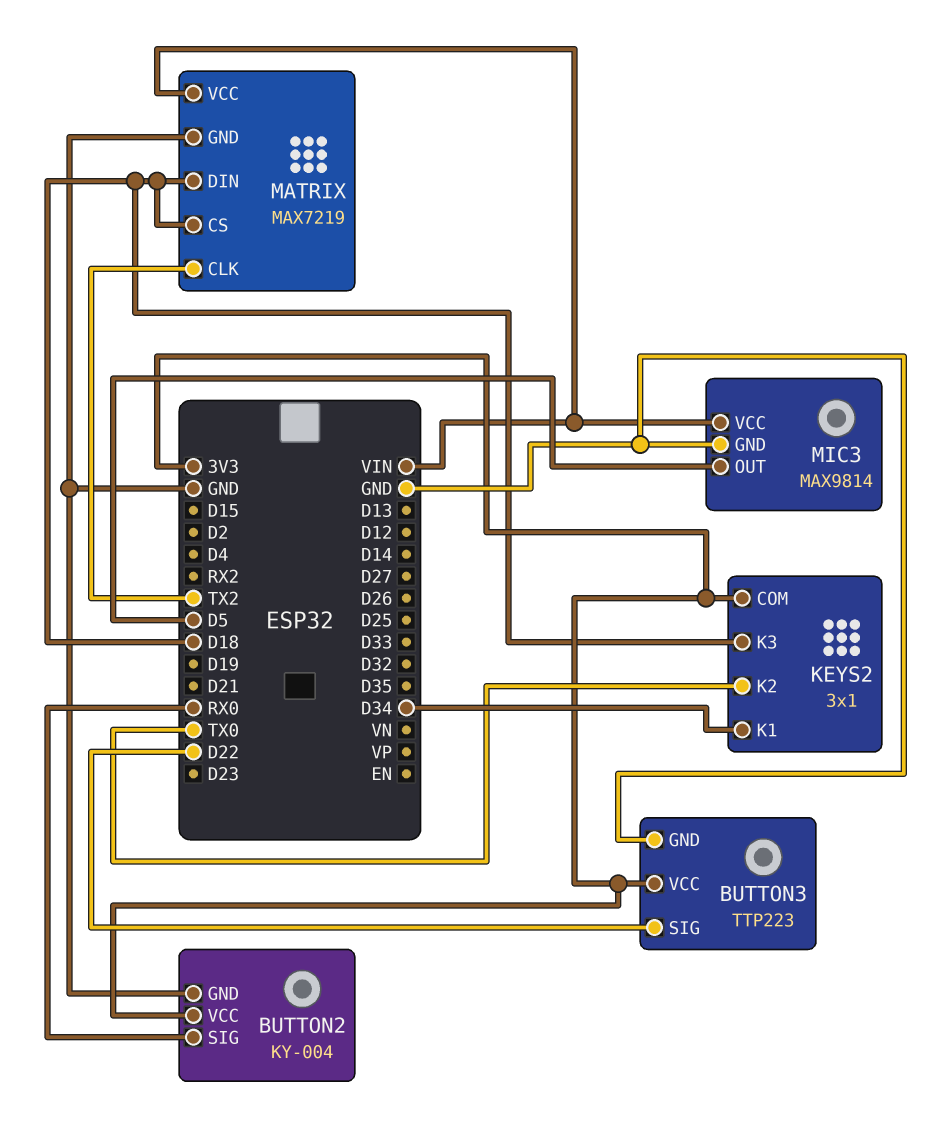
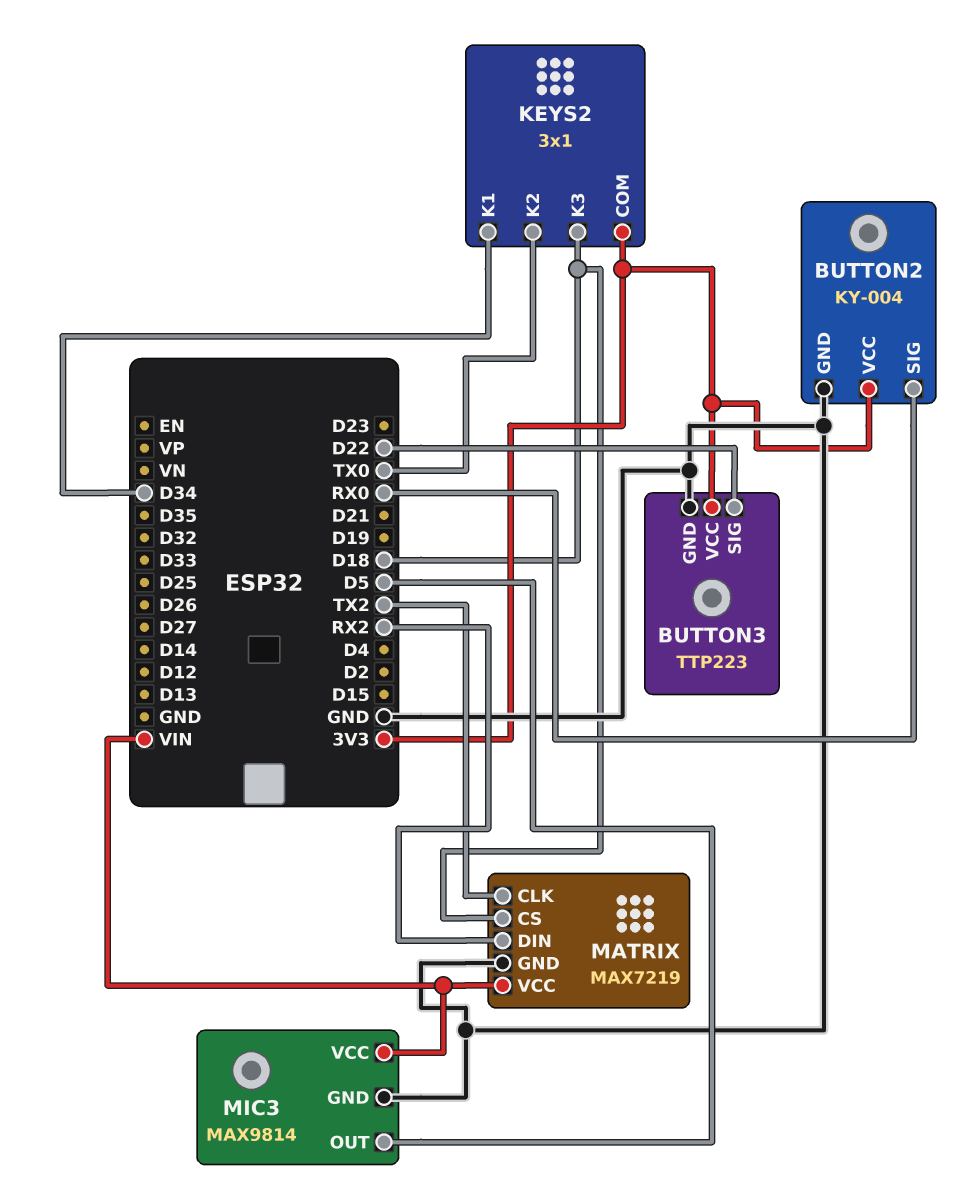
MATRIX pin DIN: D18 -> RX2

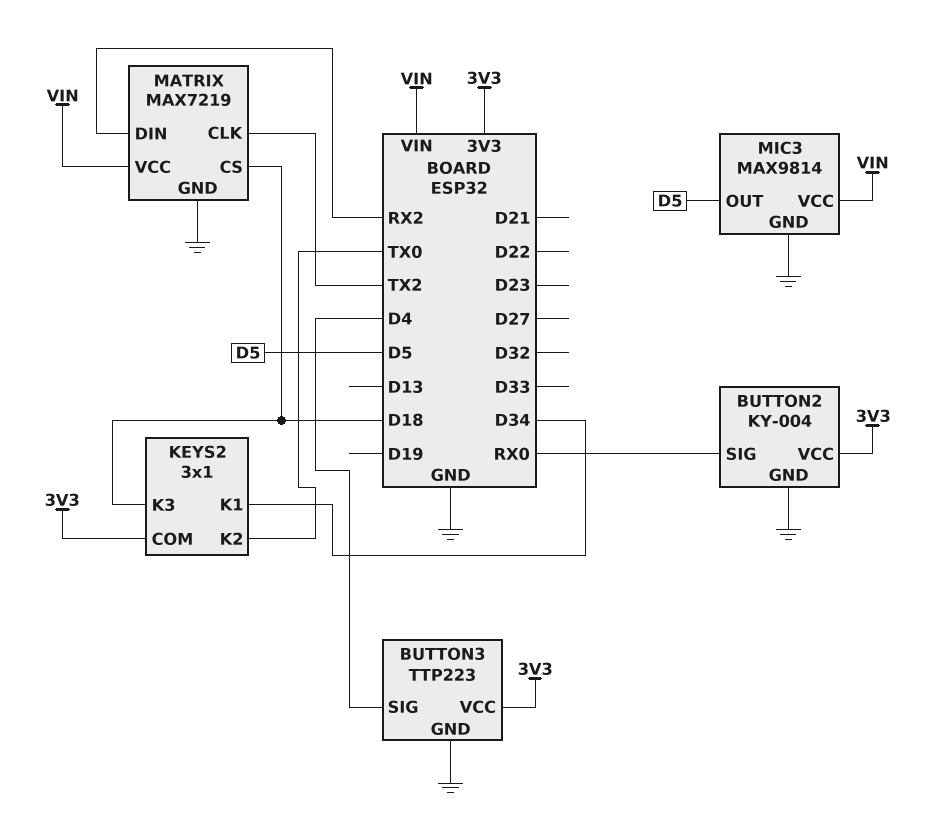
BUTTON3 pin SIG: D22 -> D4

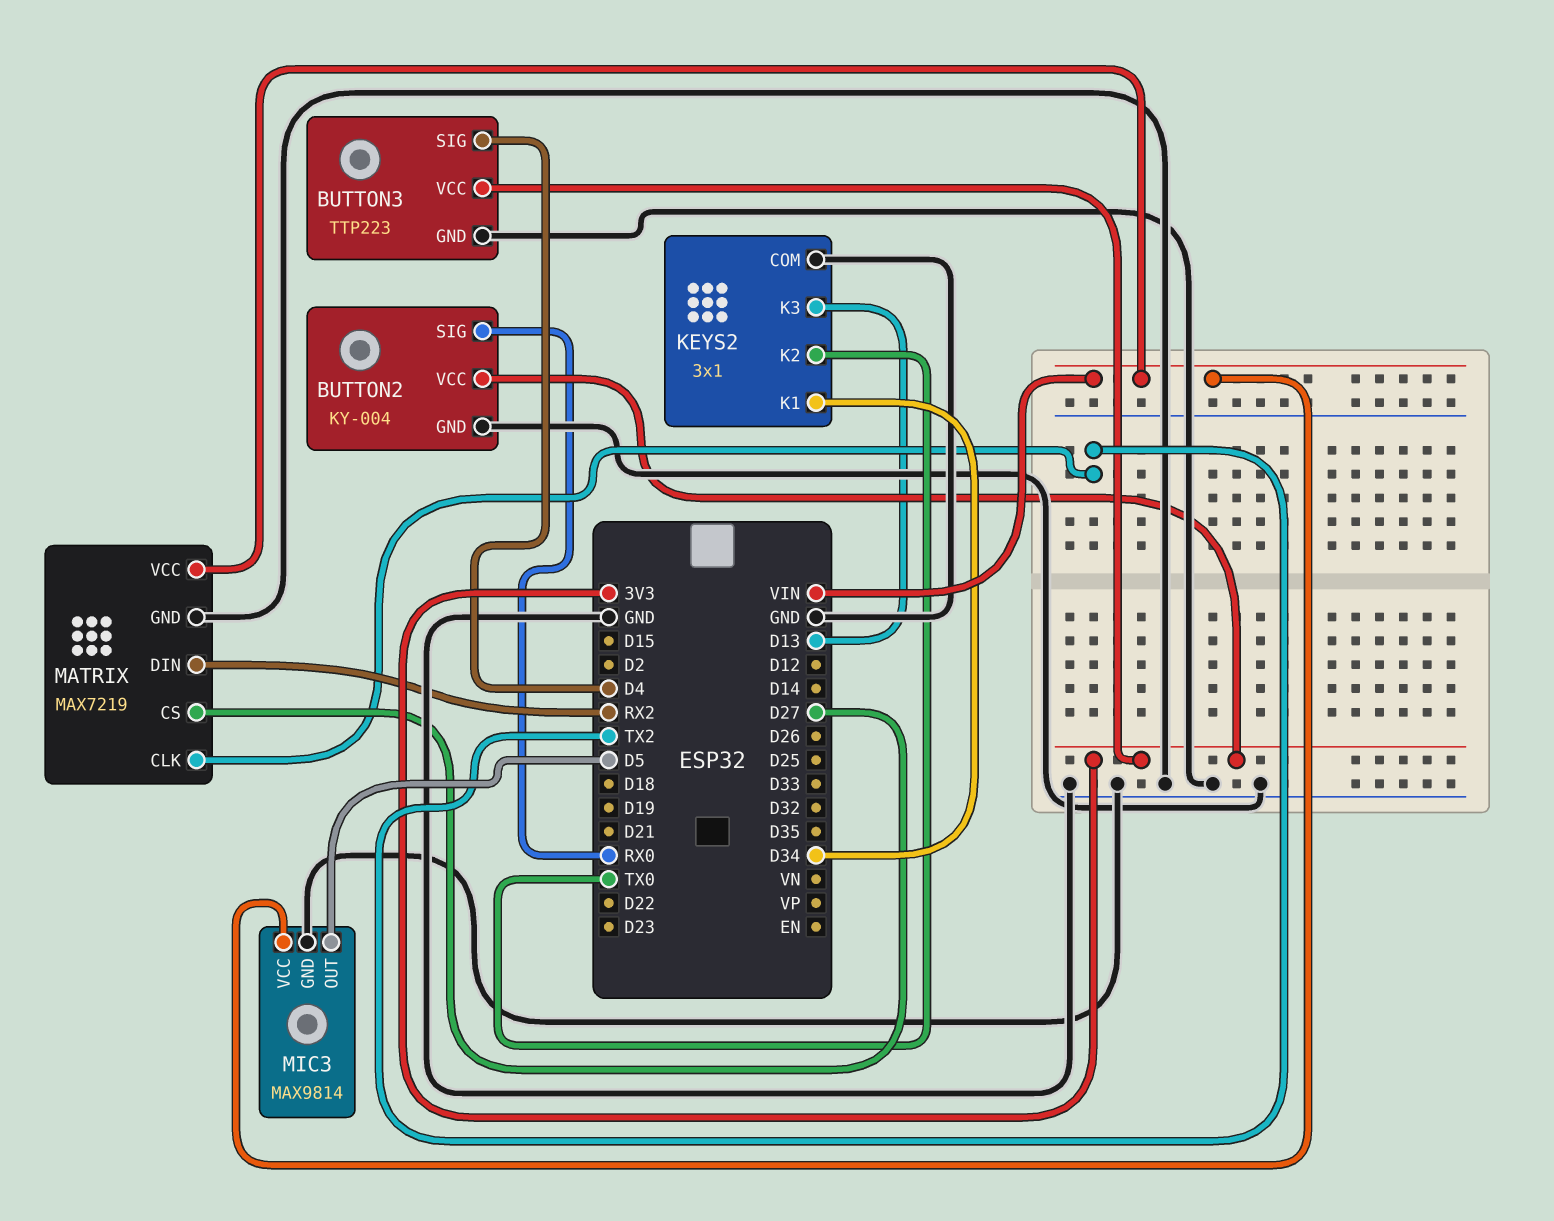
KEYS2 pin COM: 3V3 -> GND
KEYS2 pin K3: D18 -> D13
MATRIX pin CS: D18 -> D27

